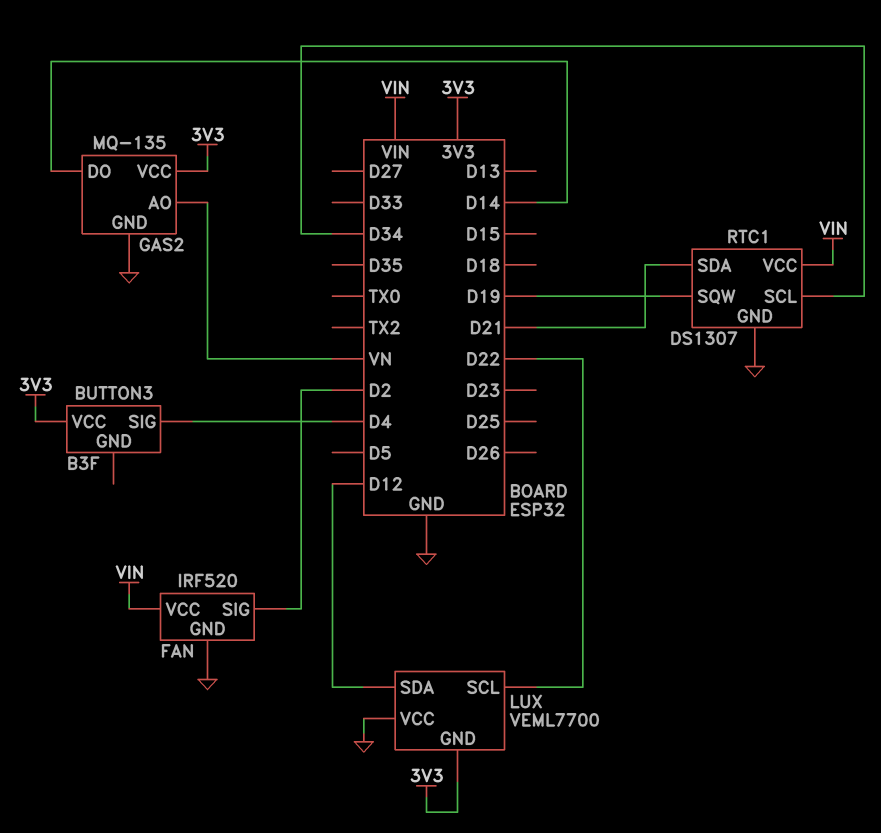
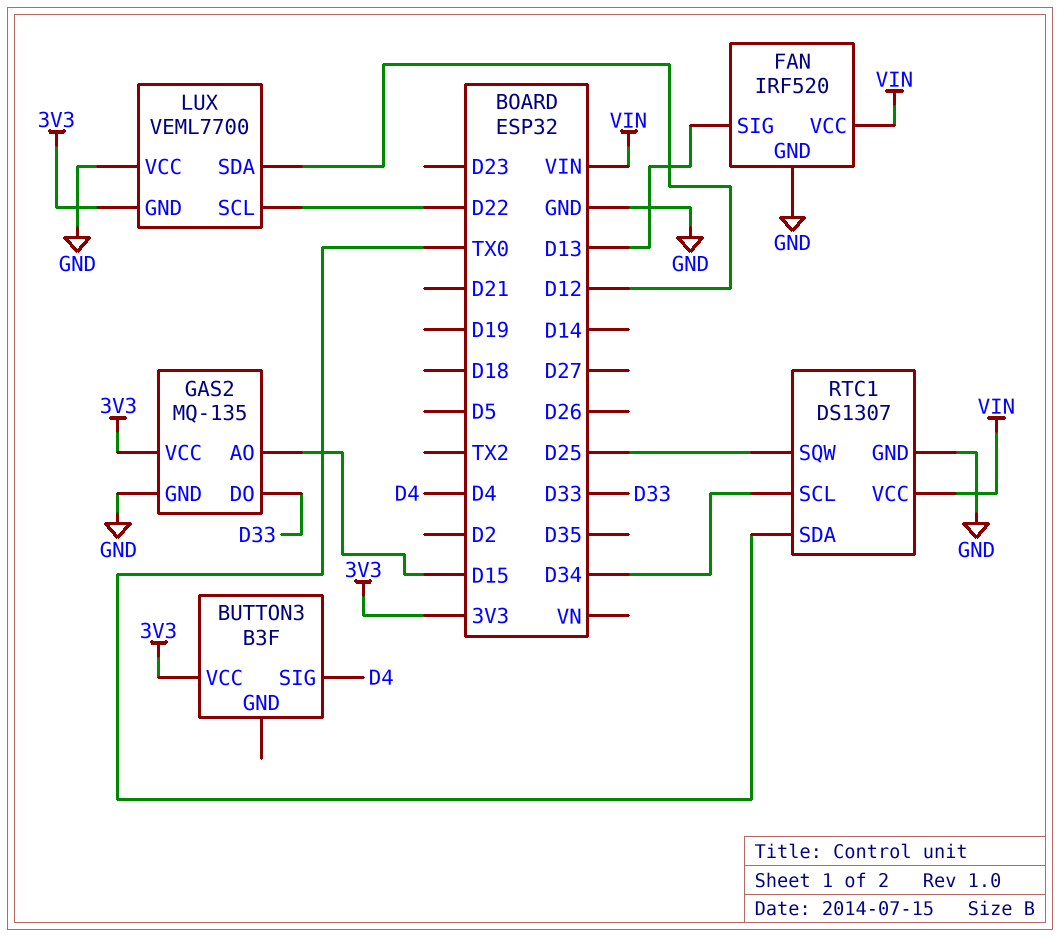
FAN pin SIG: D2 -> D13
GAS2 pin AO: VN -> D15
GAS2 pin DO: D14 -> D33
RTC1 pin SDA: D21 -> TX0
RTC1 pin SQW: D19 -> D25

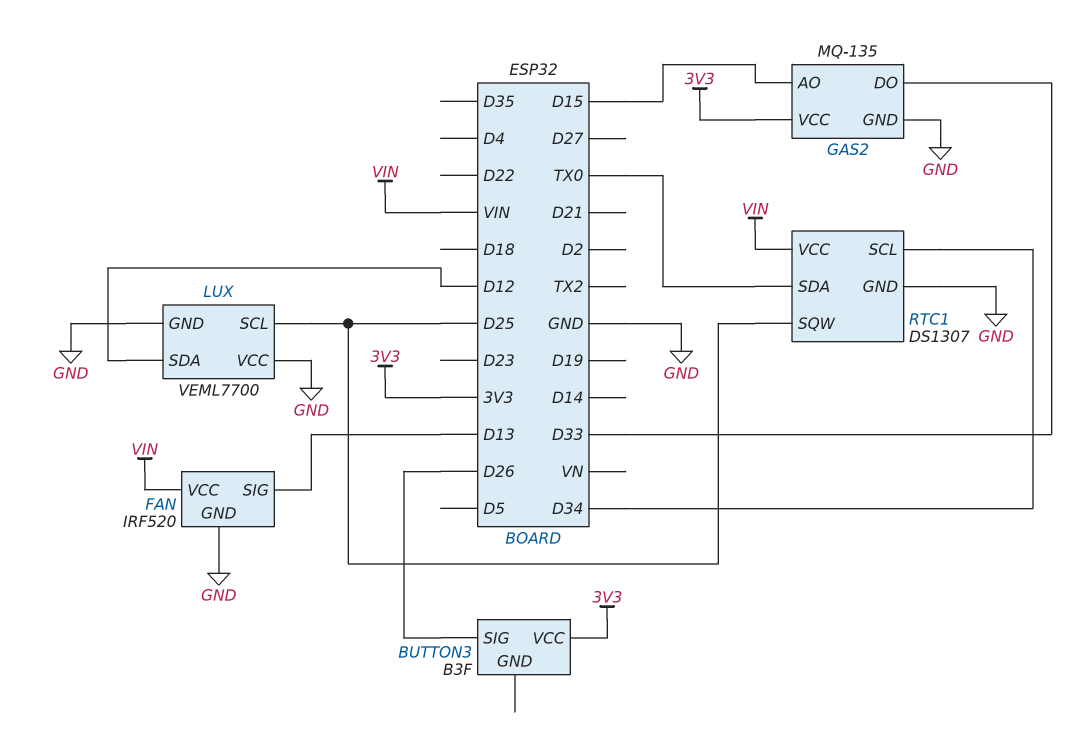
BUTTON3 pin SIG: D4 -> D26
LUX pin GND: 3V3 -> GND
LUX pin SCL: D22 -> D25

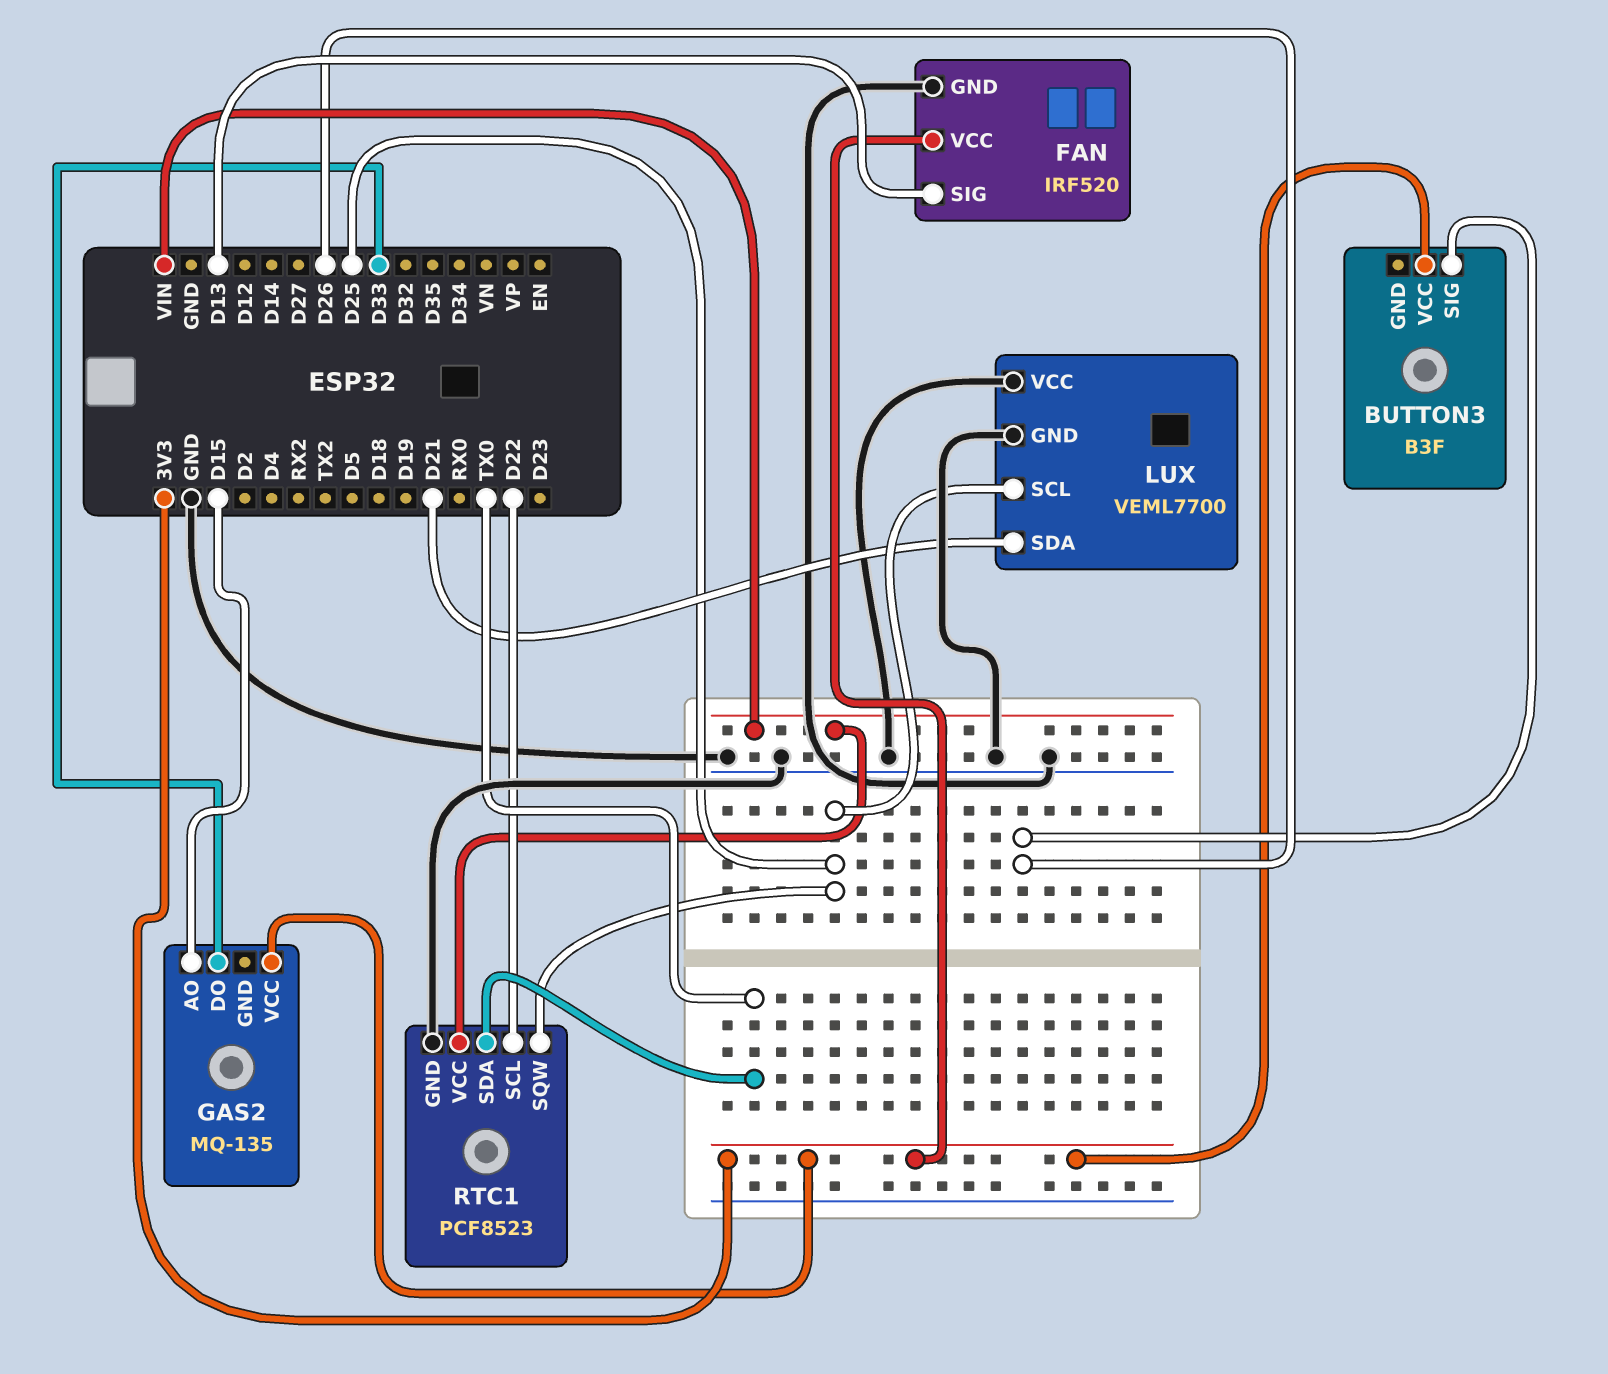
FAN pin VCC: VIN -> 3V3
GAS2 pin GND: GND -> none
LUX pin SDA: D12 -> D21
RTC1: DS1307 -> PCF8523
RTC1 pin SCL: D34 -> D22

